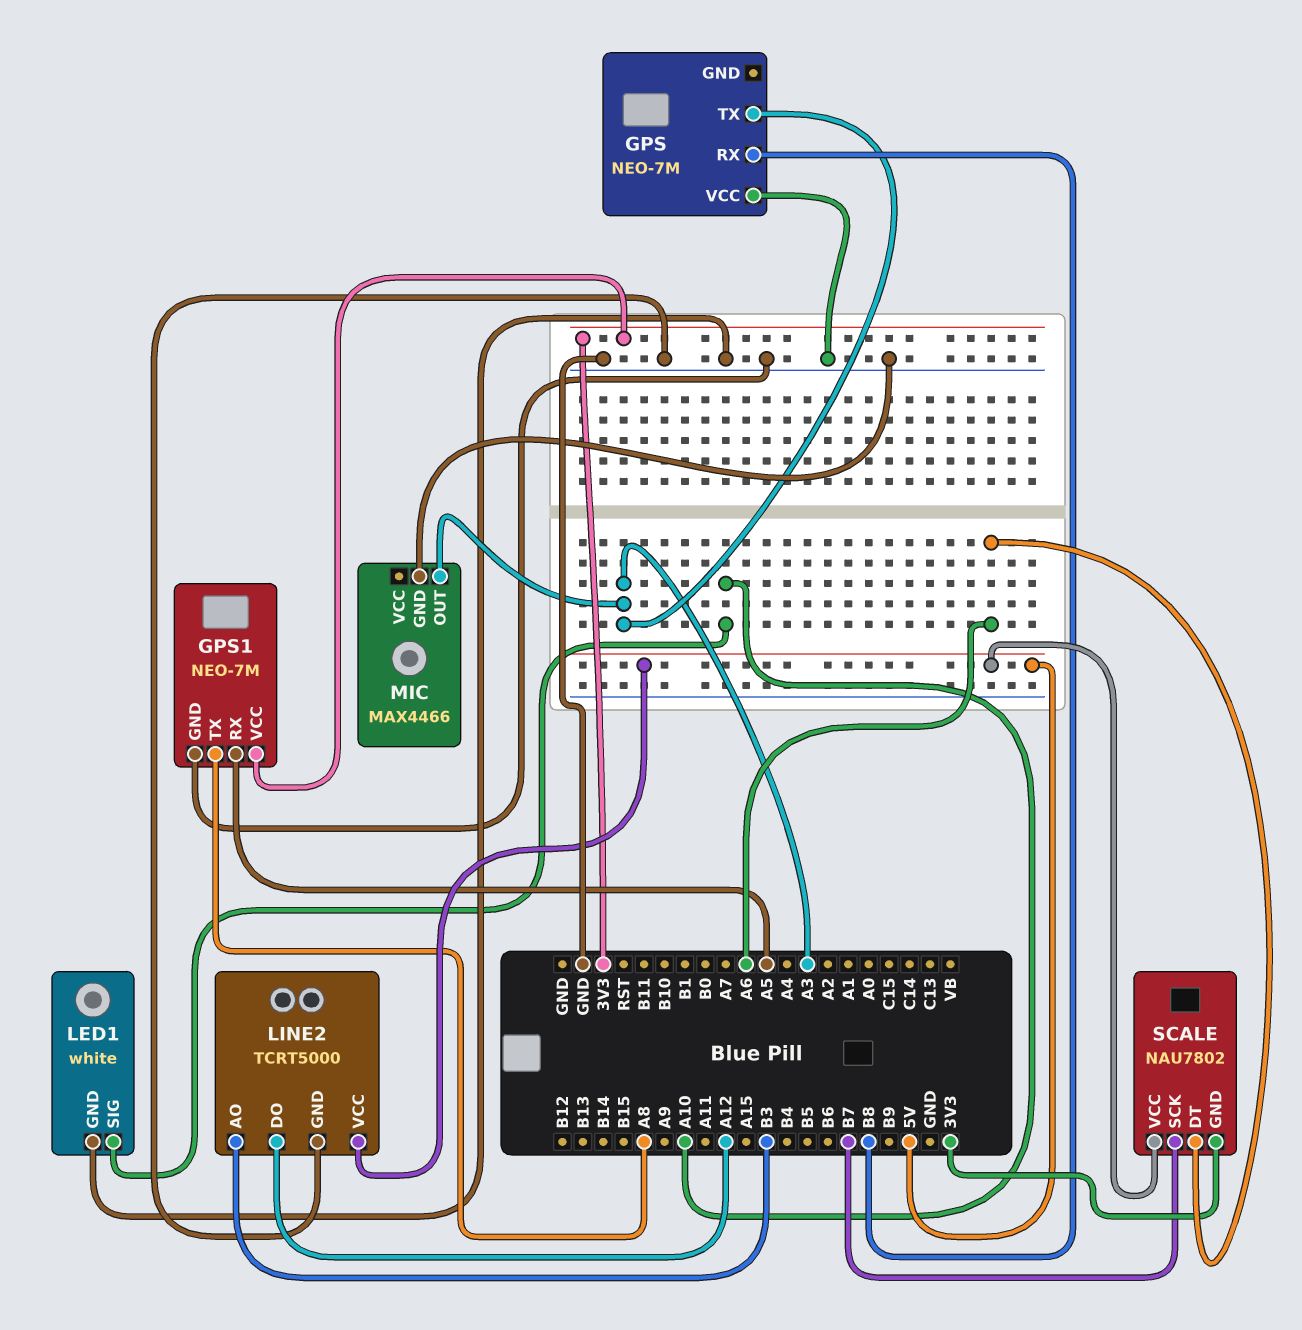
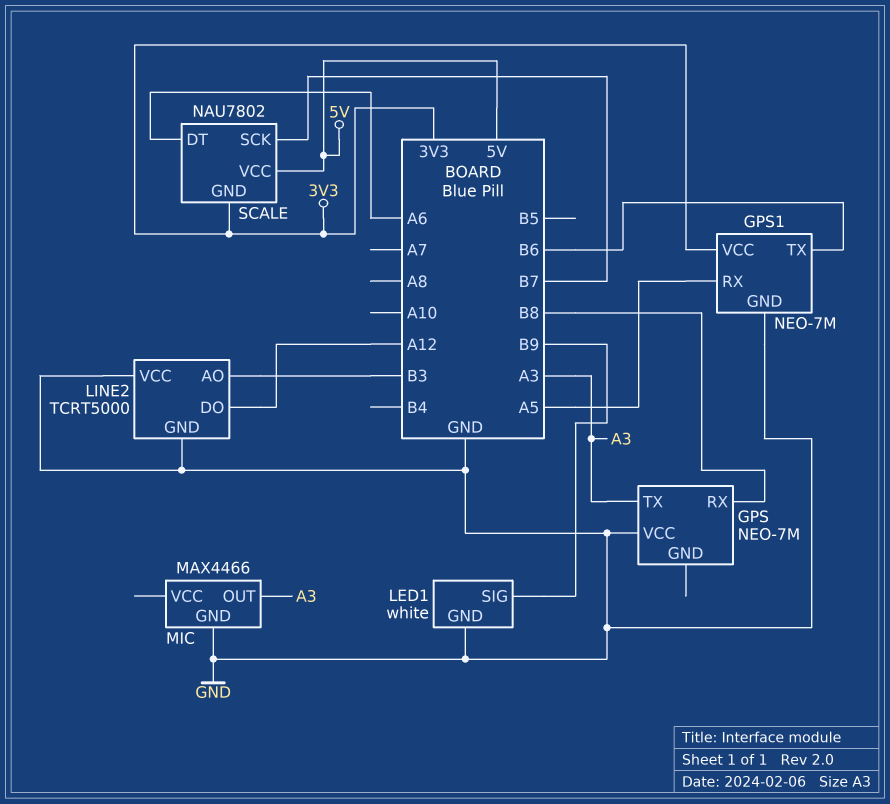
GPS1 pin TX: A8 -> B6
LED1 pin SIG: A10 -> B9
LINE2 pin VCC: 5V -> GND

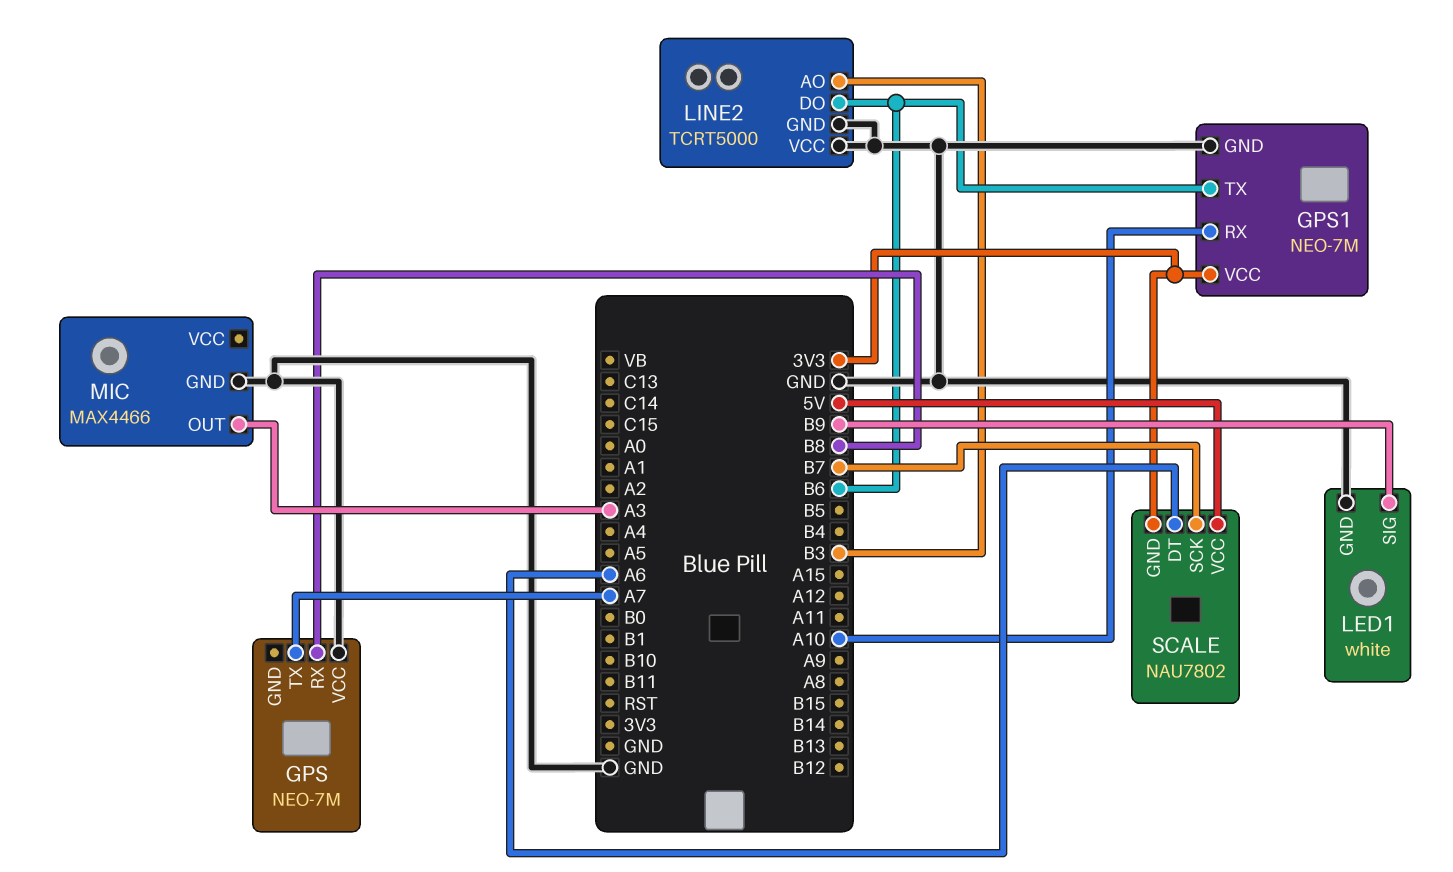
GPS pin TX: A3 -> A7
GPS1 pin RX: A5 -> A10
LINE2 pin DO: A12 -> B6

